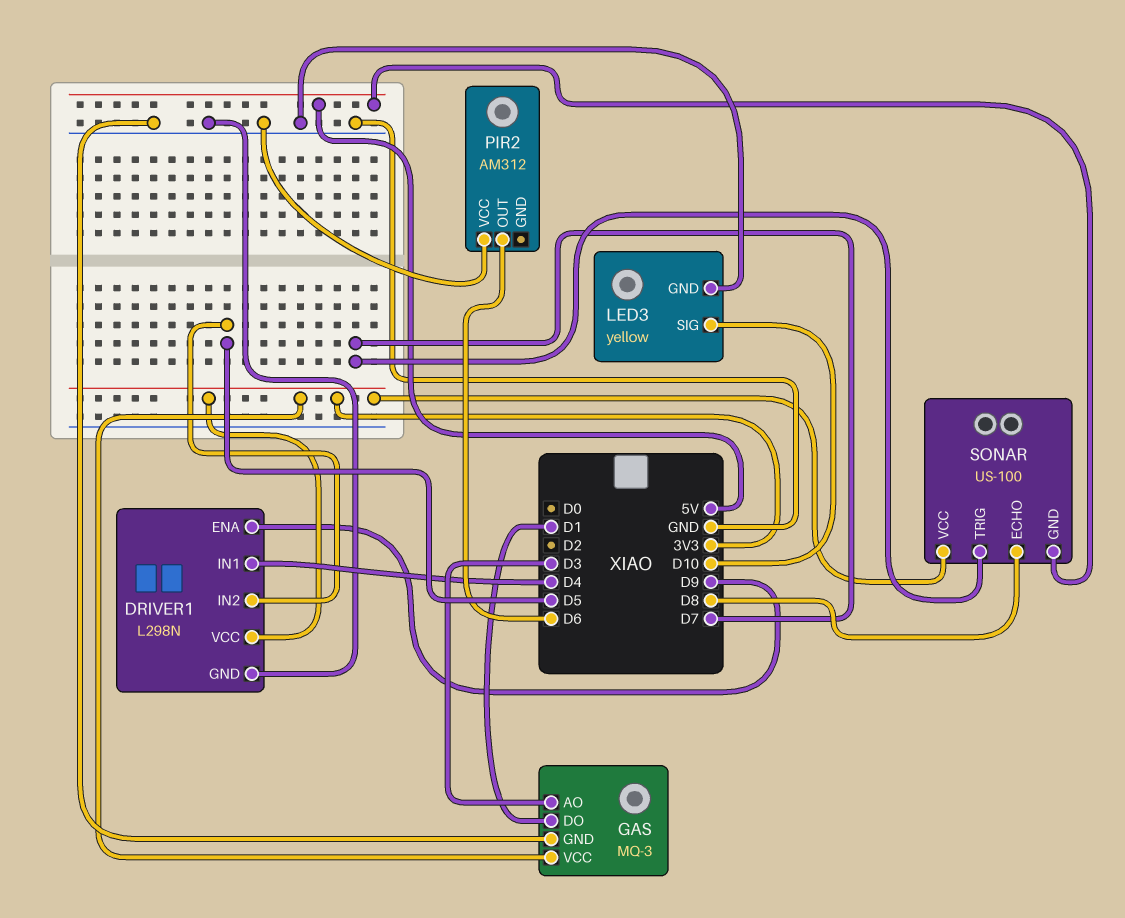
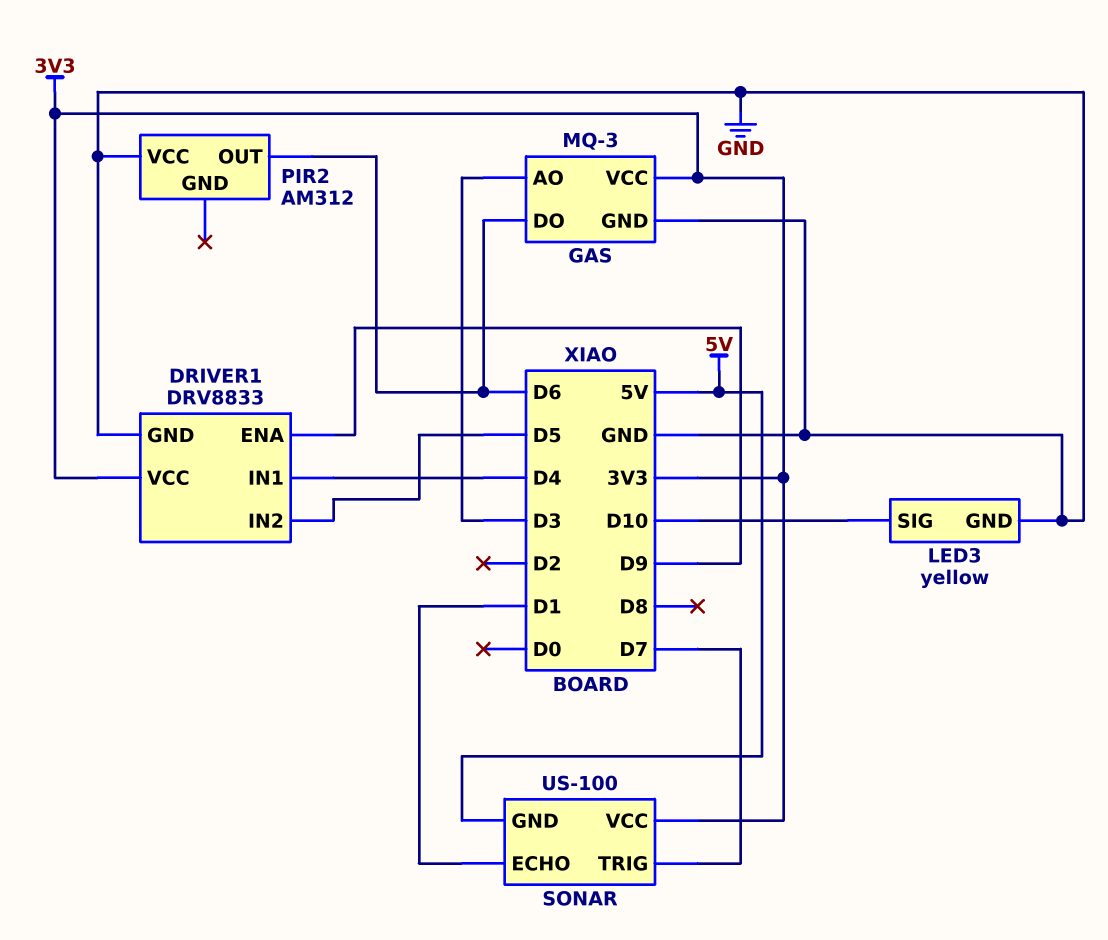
DRIVER1: L298N -> DRV8833
GAS pin DO: D1 -> D6
SONAR pin ECHO: D8 -> D1

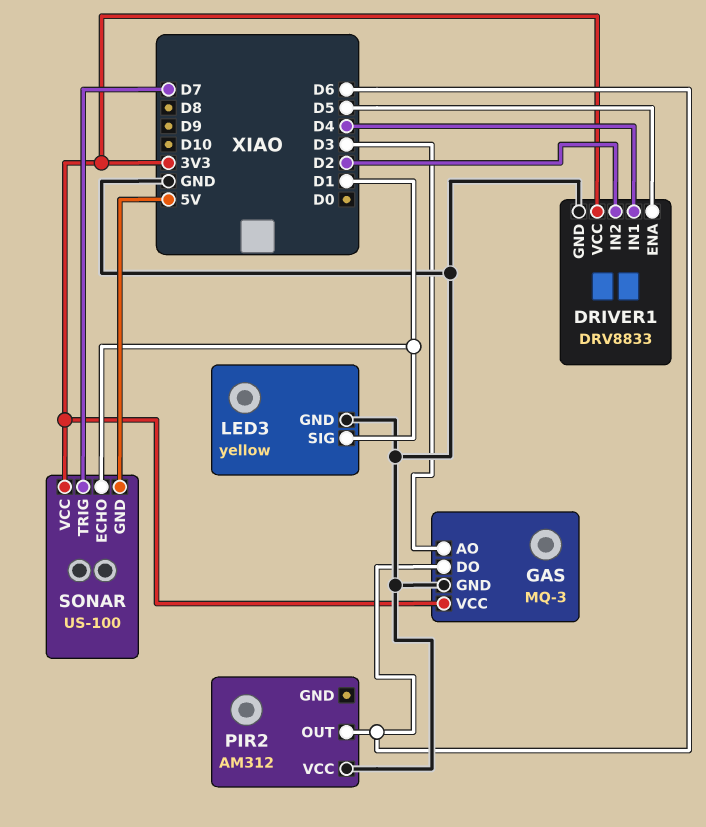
DRIVER1 pin ENA: D9 -> D5
DRIVER1 pin IN2: D5 -> D2
LED3 pin SIG: D10 -> D1

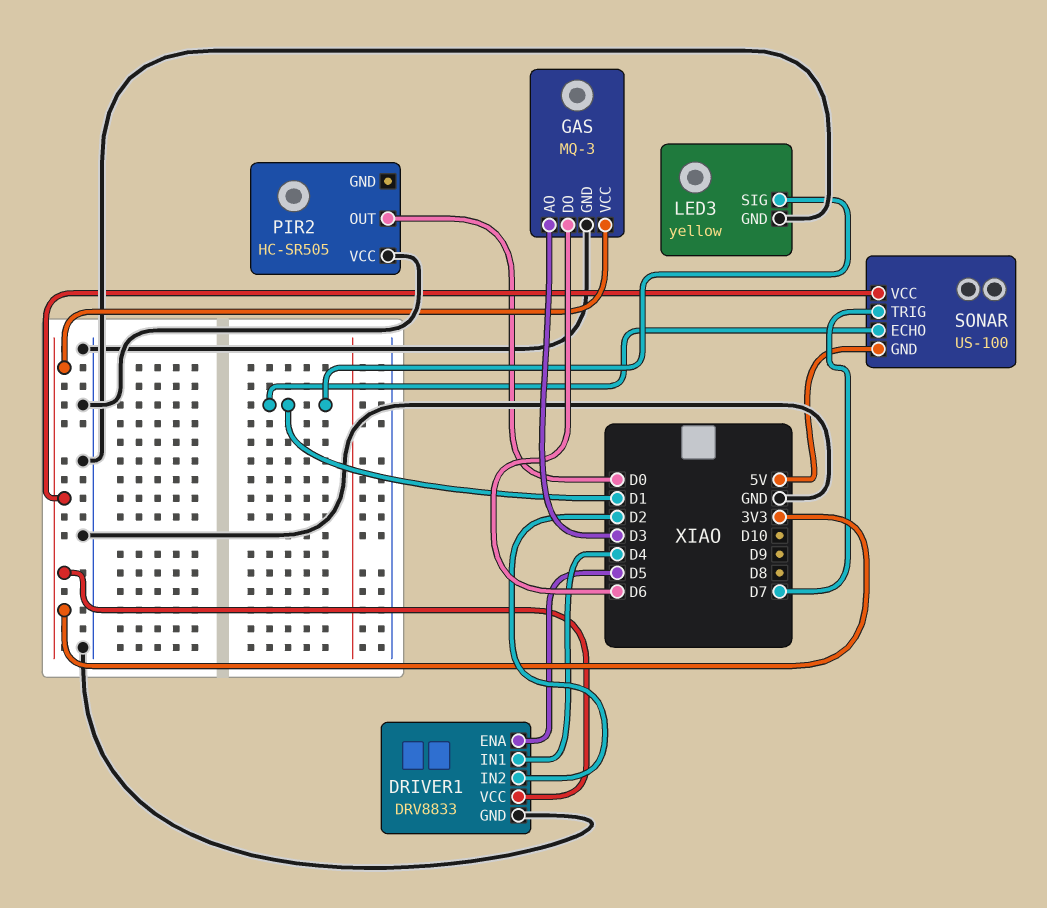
PIR2: AM312 -> HC-SR505
PIR2 pin OUT: D6 -> D0

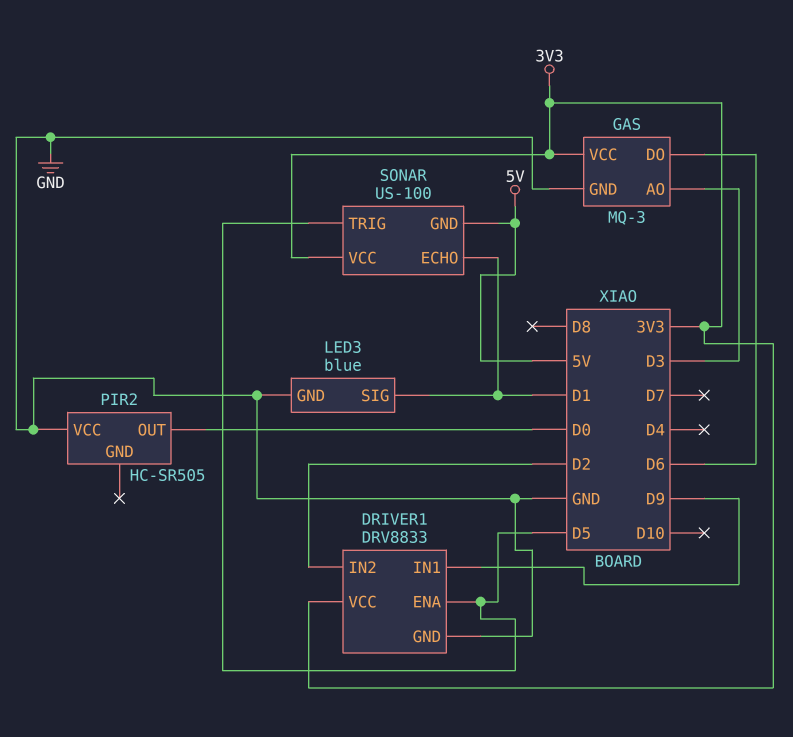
DRIVER1 pin IN1: D4 -> D9
LED3: yellow -> blue
SONAR pin TRIG: D7 -> D5

